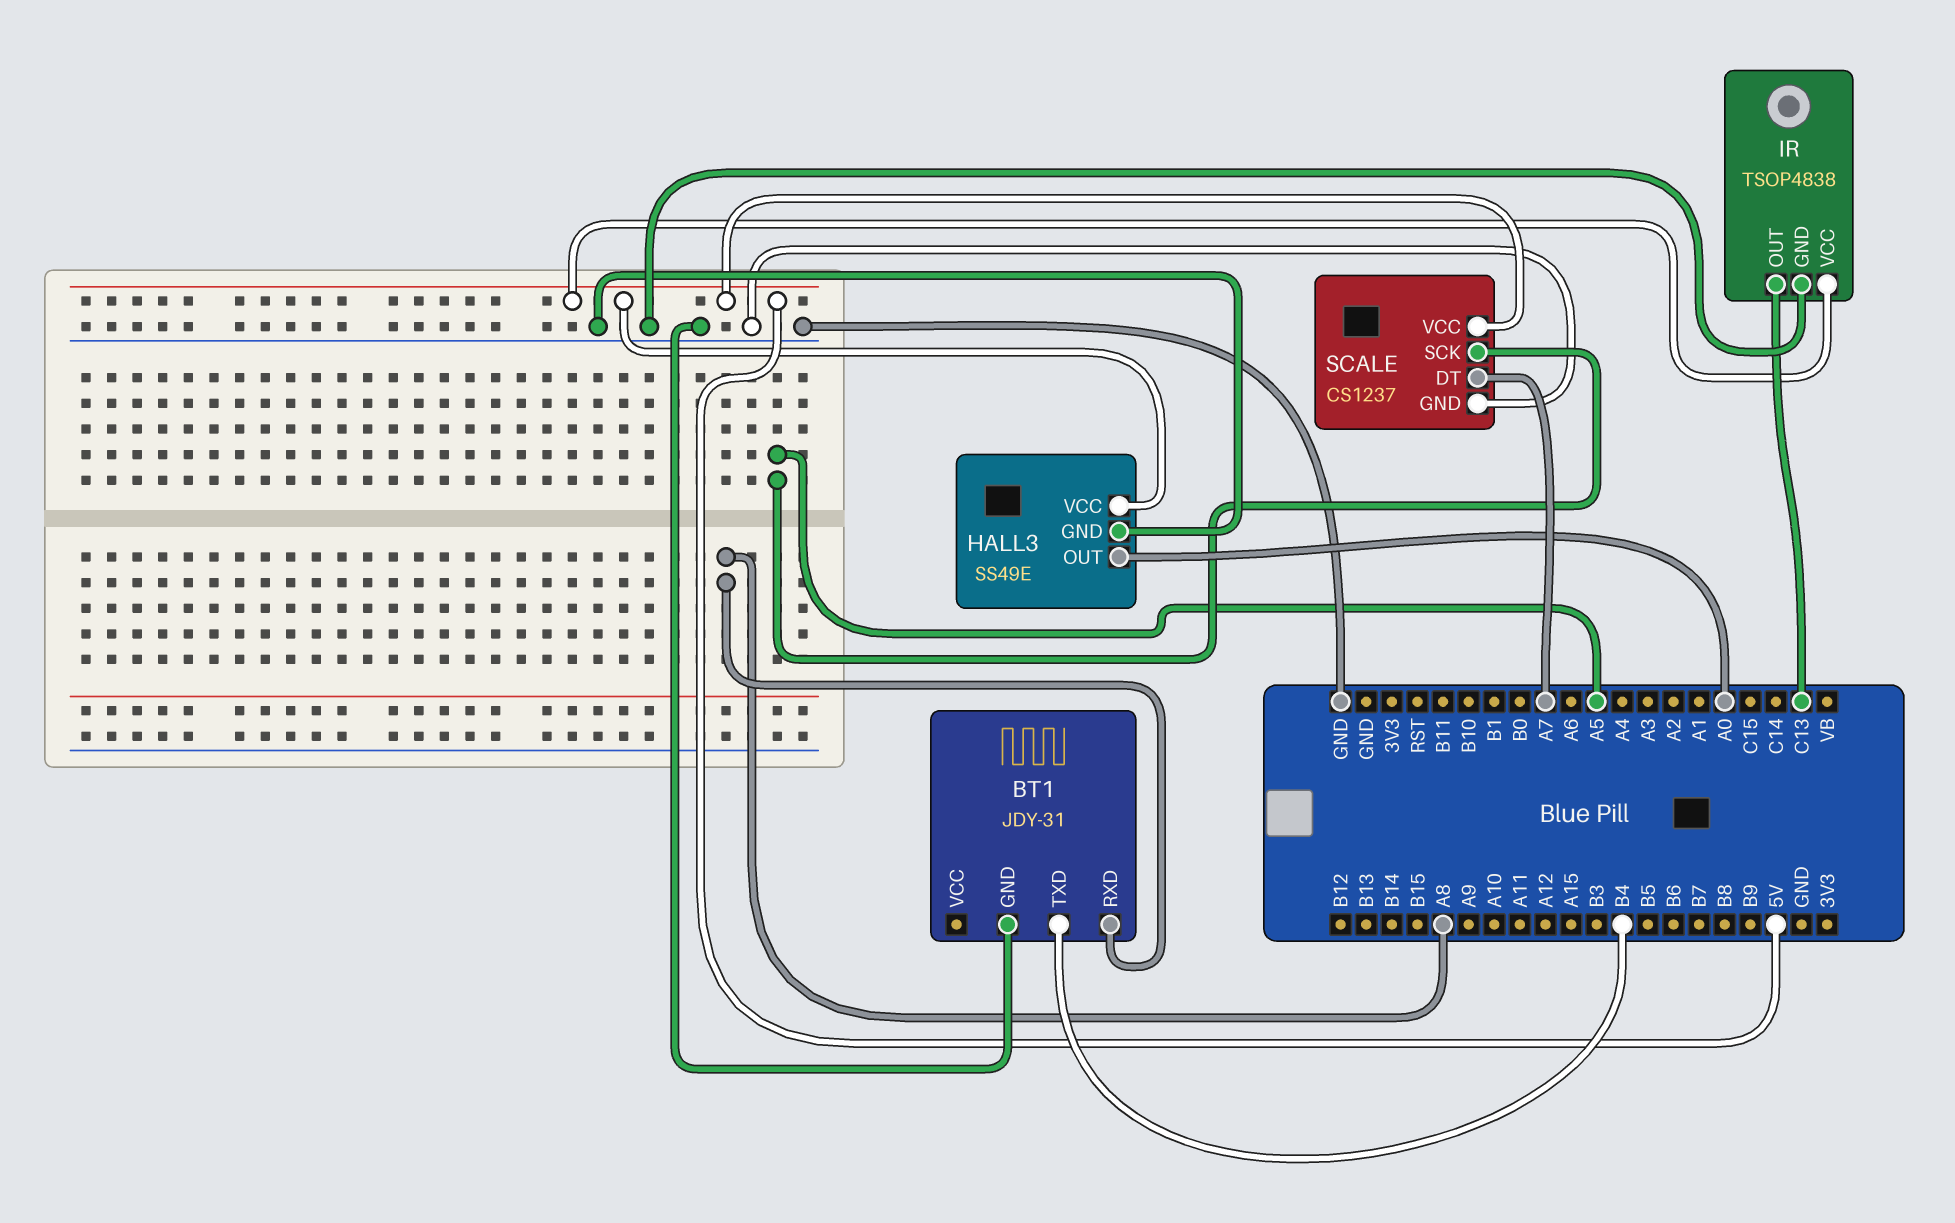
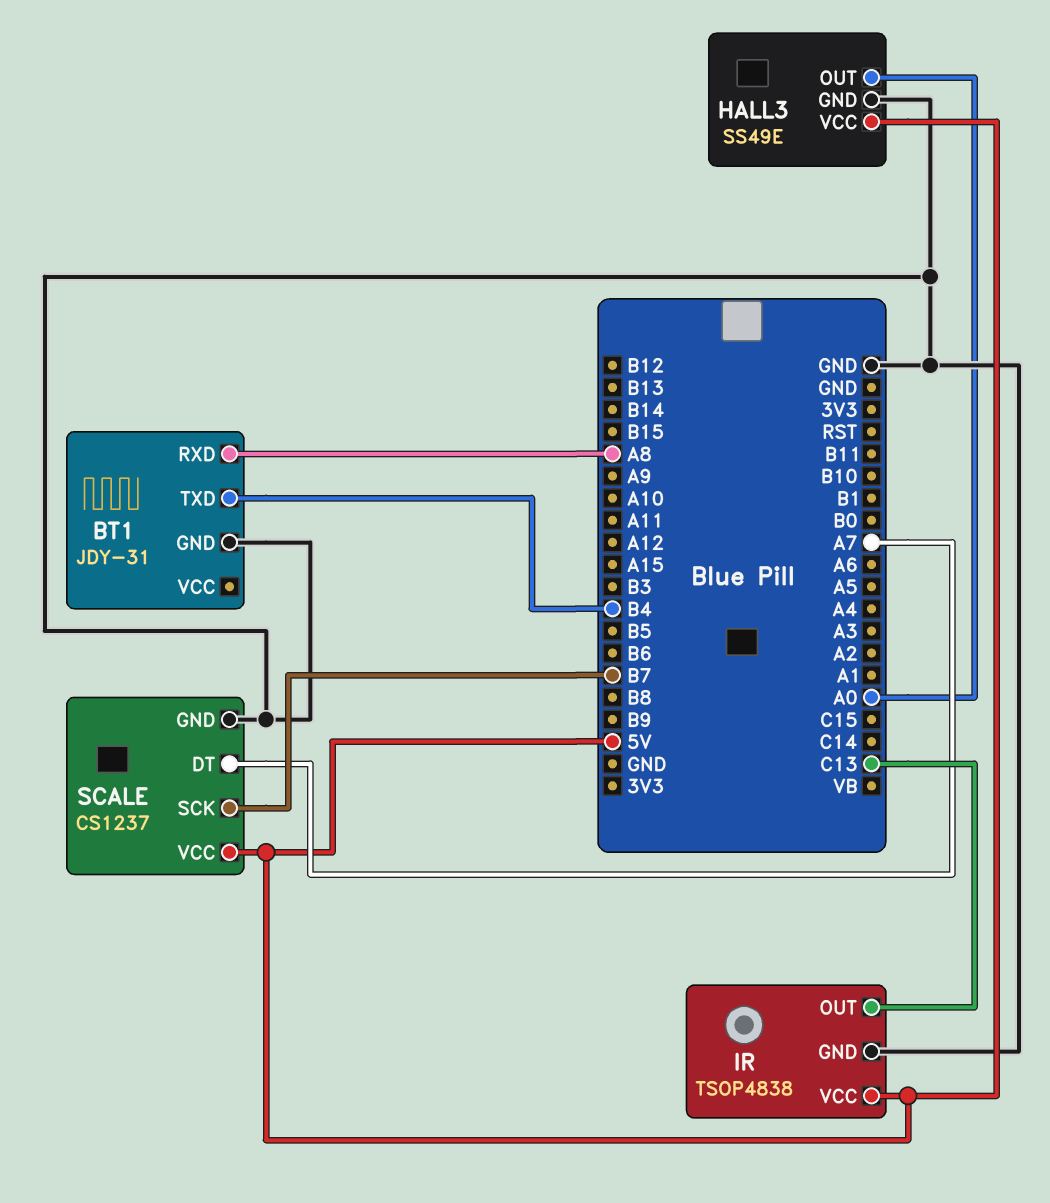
SCALE pin SCK: A5 -> B7

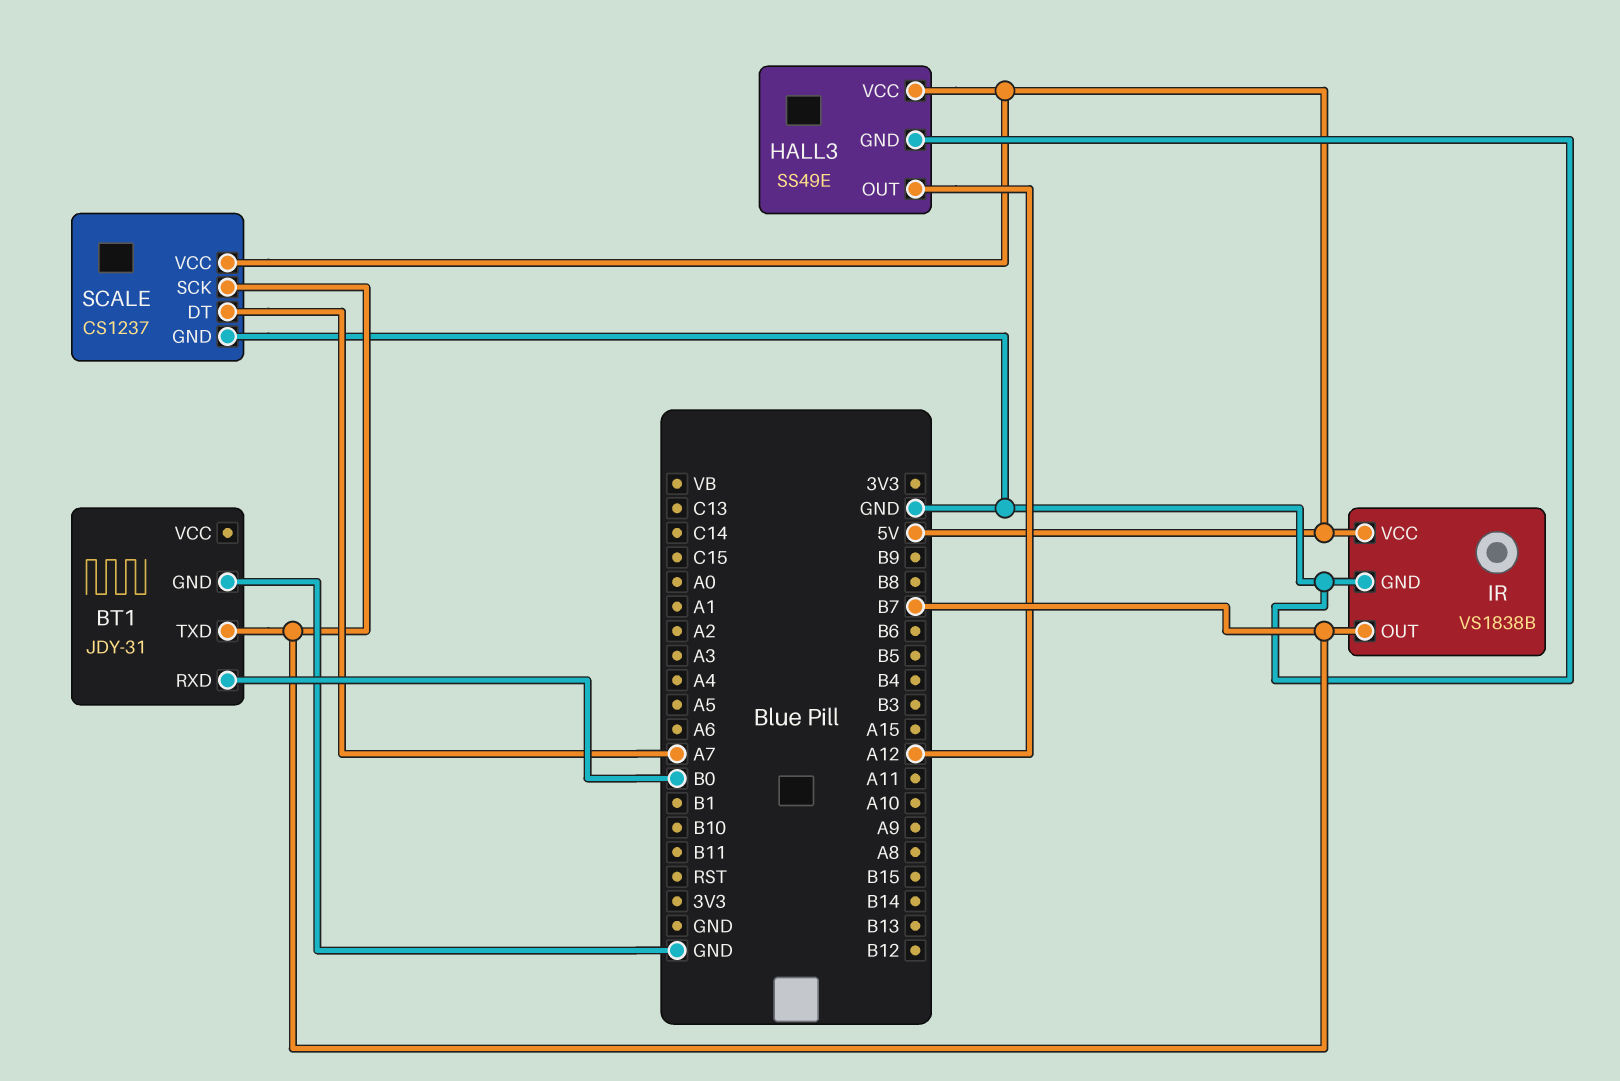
BT1 pin RXD: A8 -> B0
BT1 pin TXD: B4 -> B7
HALL3 pin OUT: A0 -> A12
IR: TSOP4838 -> VS1838B
IR pin OUT: C13 -> B7

